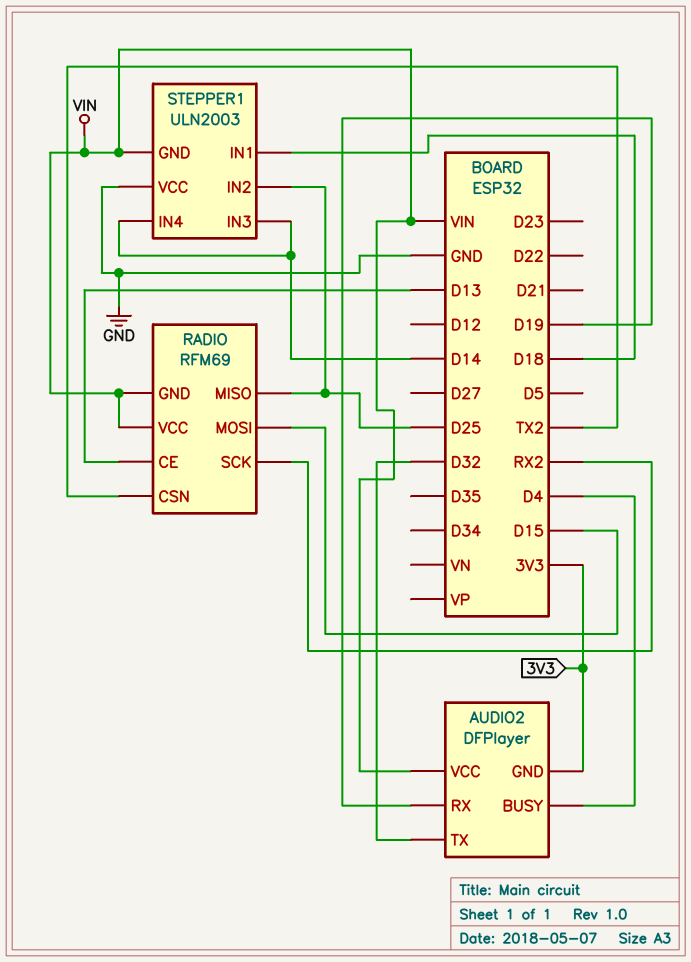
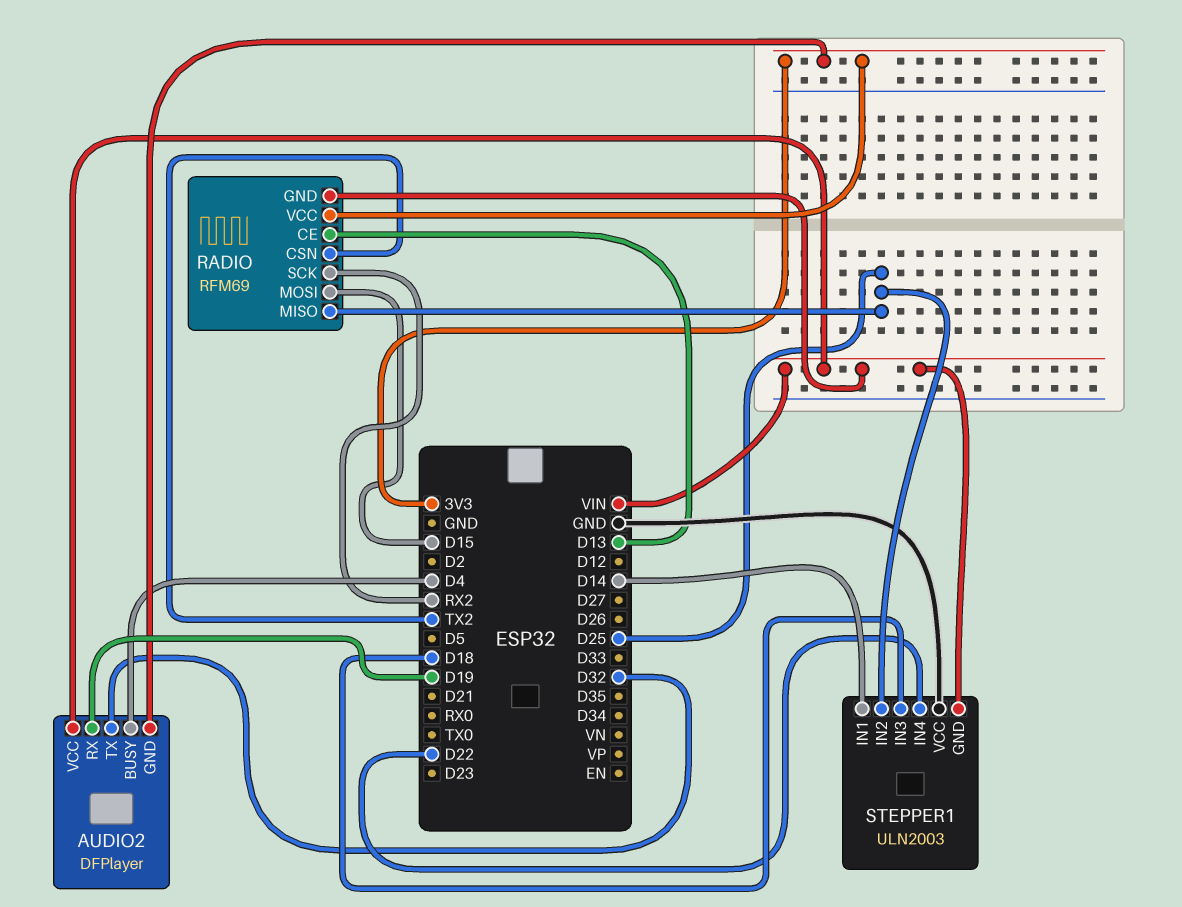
RADIO pin VCC: VIN -> 3V3
STEPPER1 pin IN1: D18 -> D14
STEPPER1 pin IN3: D14 -> D18
STEPPER1 pin IN4: D14 -> D22

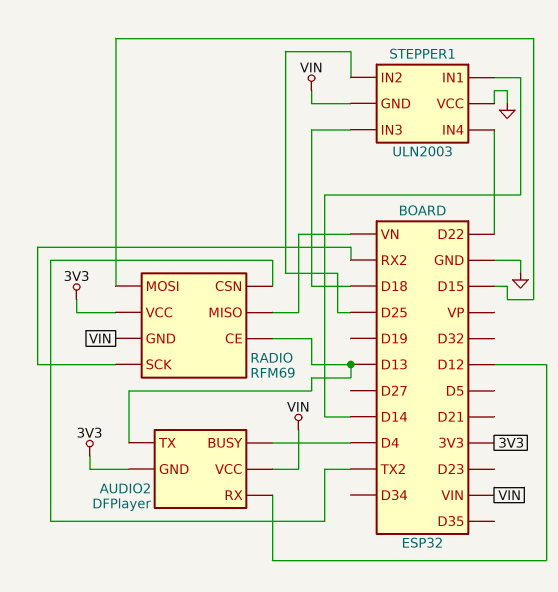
AUDIO2 pin RX: D19 -> D12
AUDIO2 pin TX: D32 -> D13
RADIO pin MISO: D25 -> VN

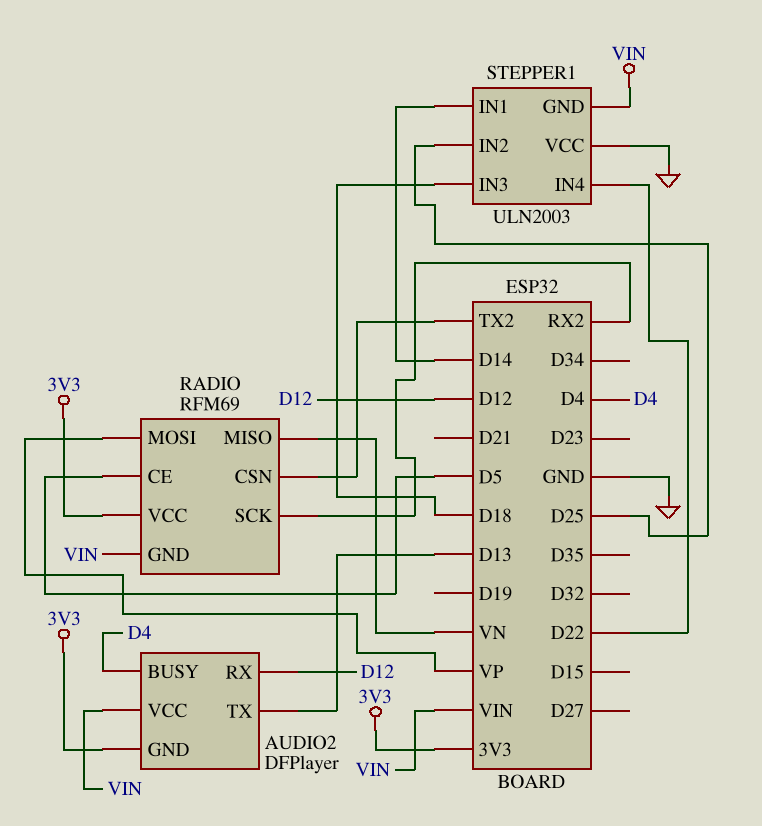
RADIO pin CE: D13 -> D5
RADIO pin MOSI: D15 -> VP

